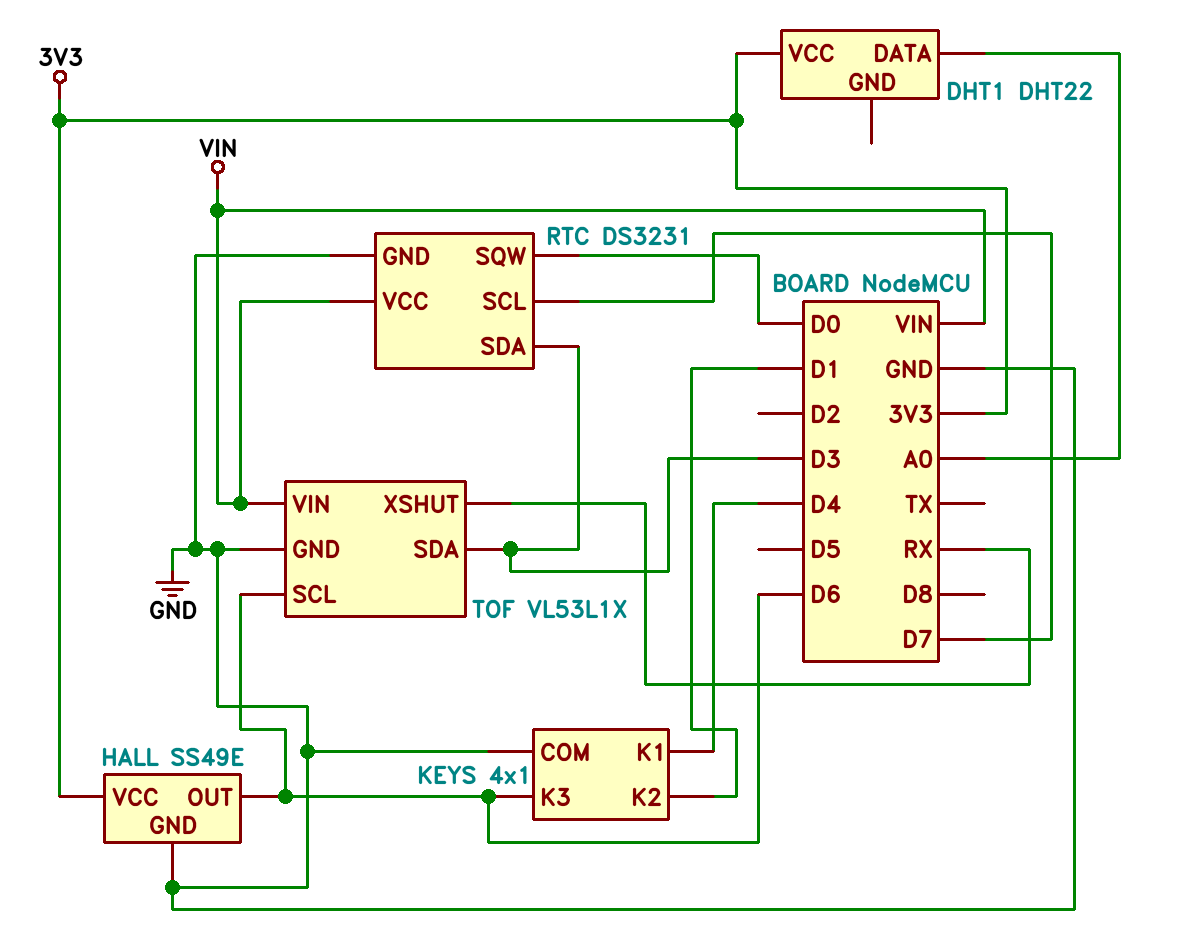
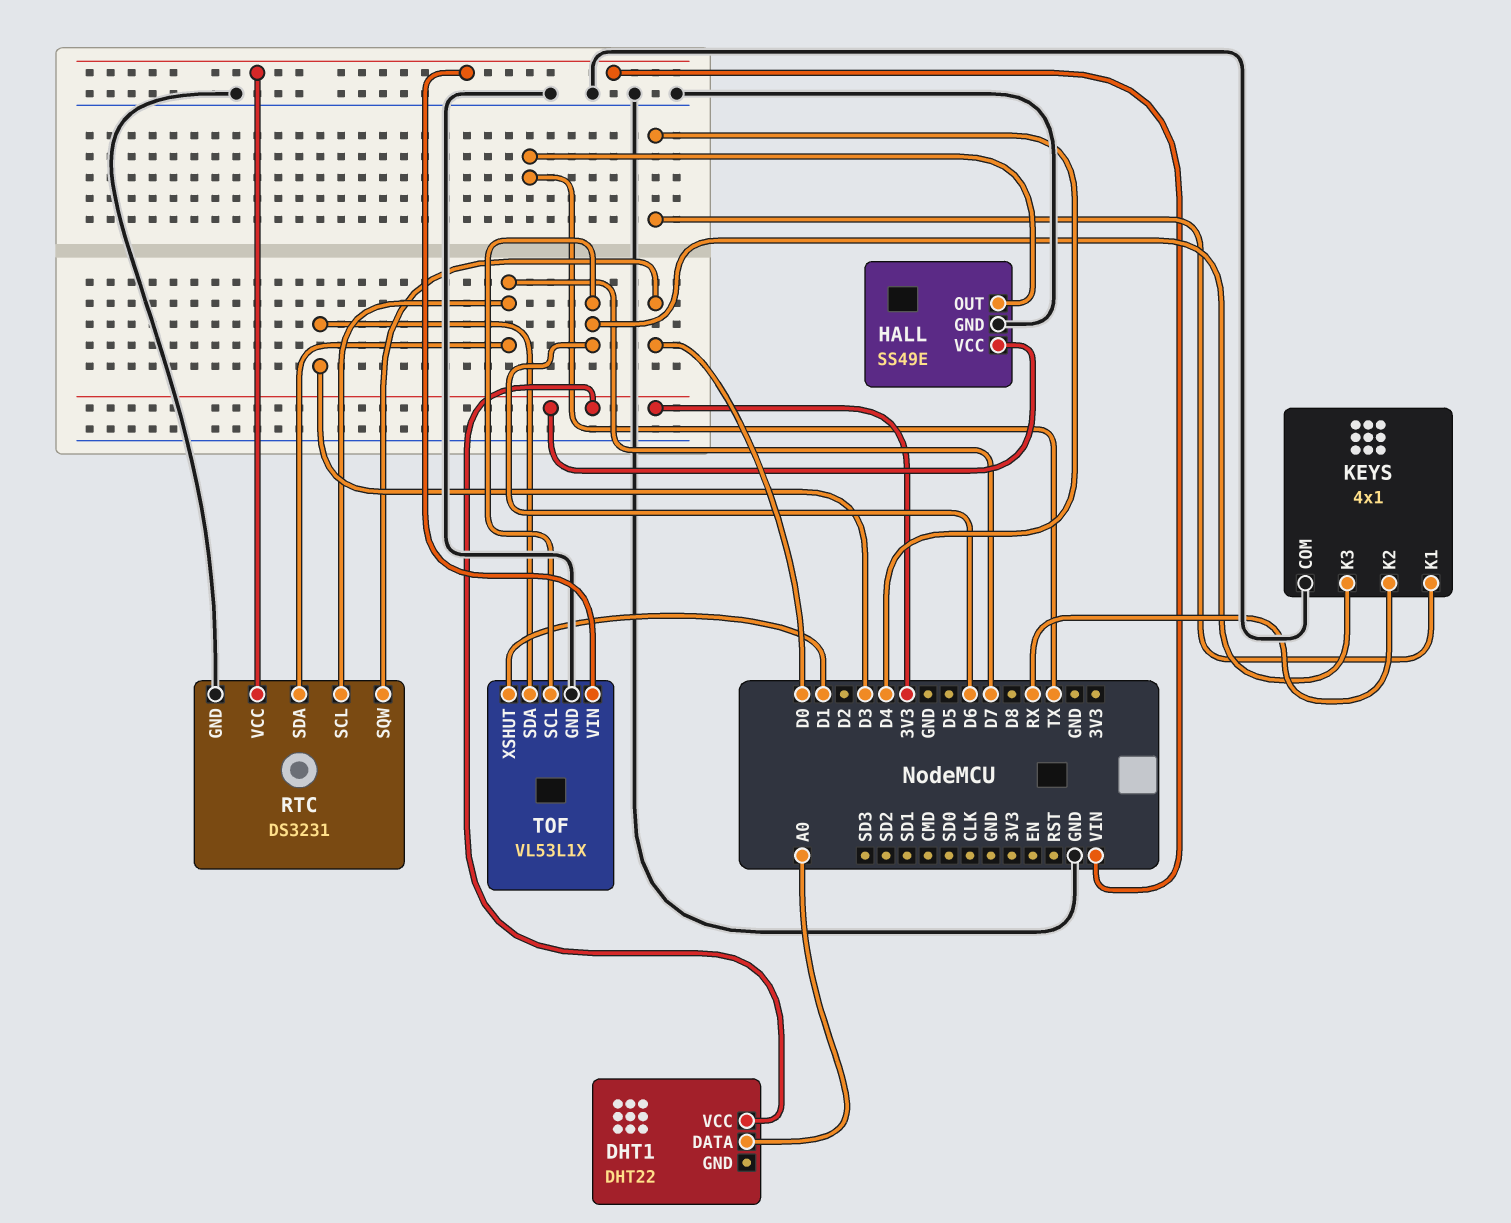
HALL pin OUT: D6 -> TX
KEYS pin K2: D1 -> RX
RTC pin SDA: D3 -> D7
TOF pin XSHUT: RX -> D1

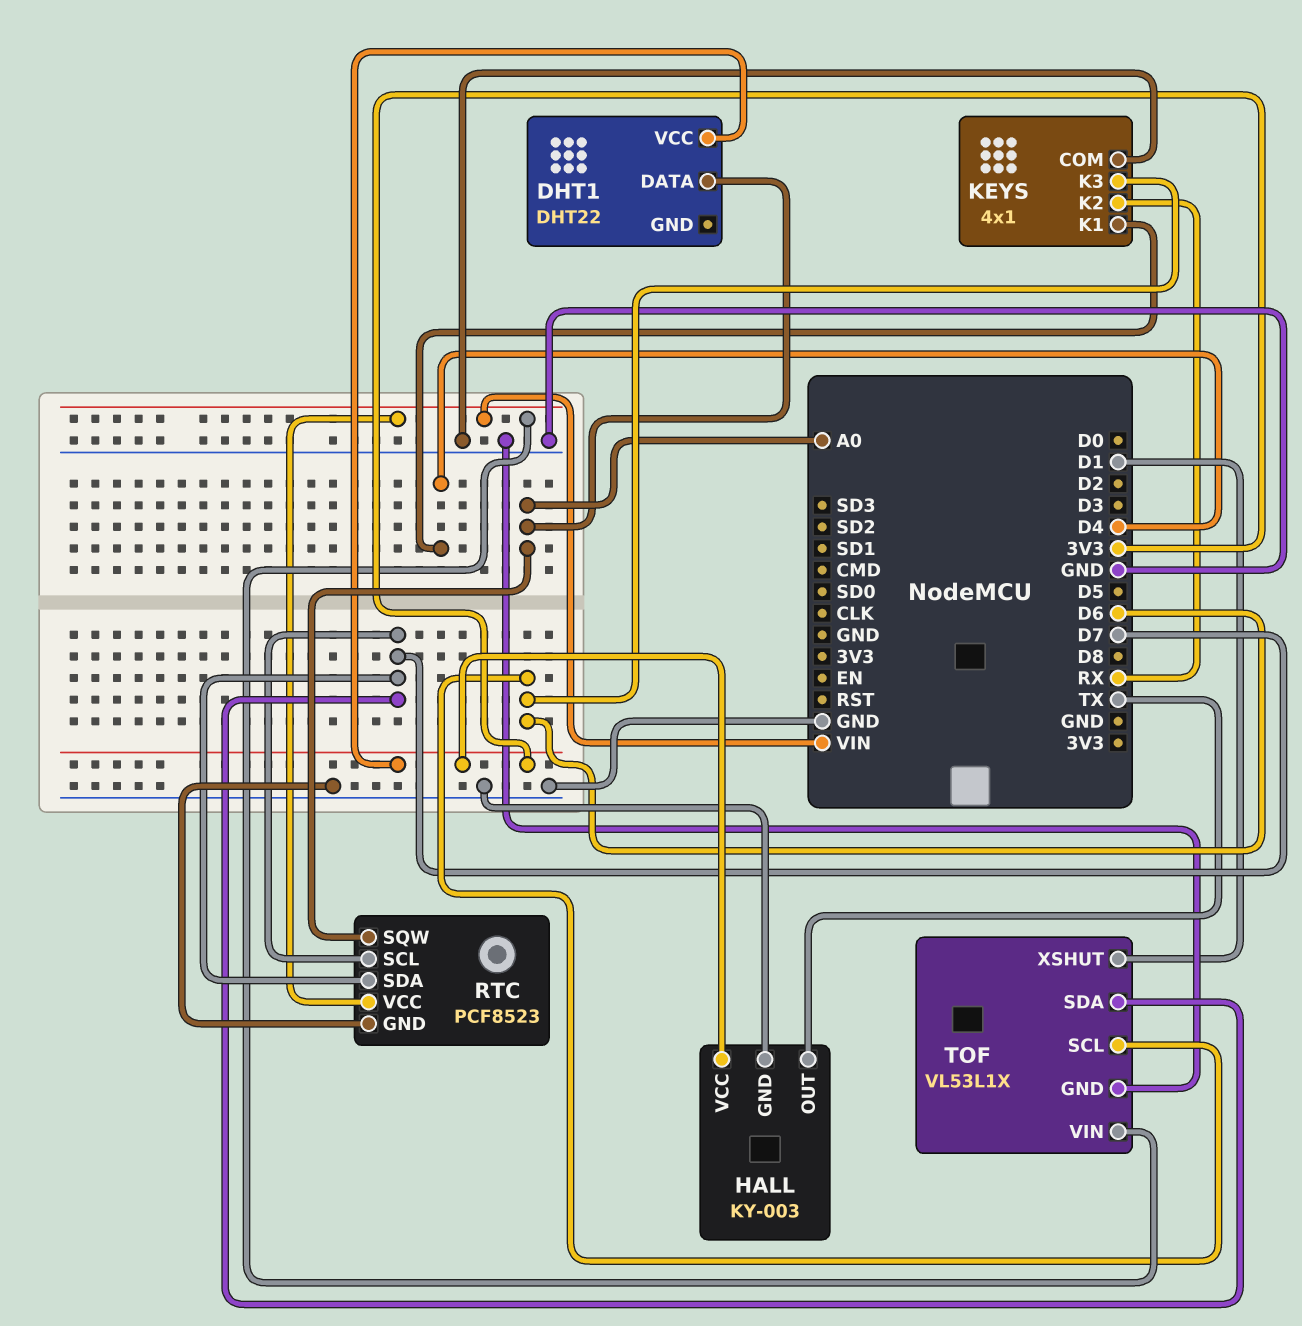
HALL: SS49E -> KY-003
RTC: DS3231 -> PCF8523
RTC pin SQW: D0 -> A0
TOF pin SDA: D3 -> D7

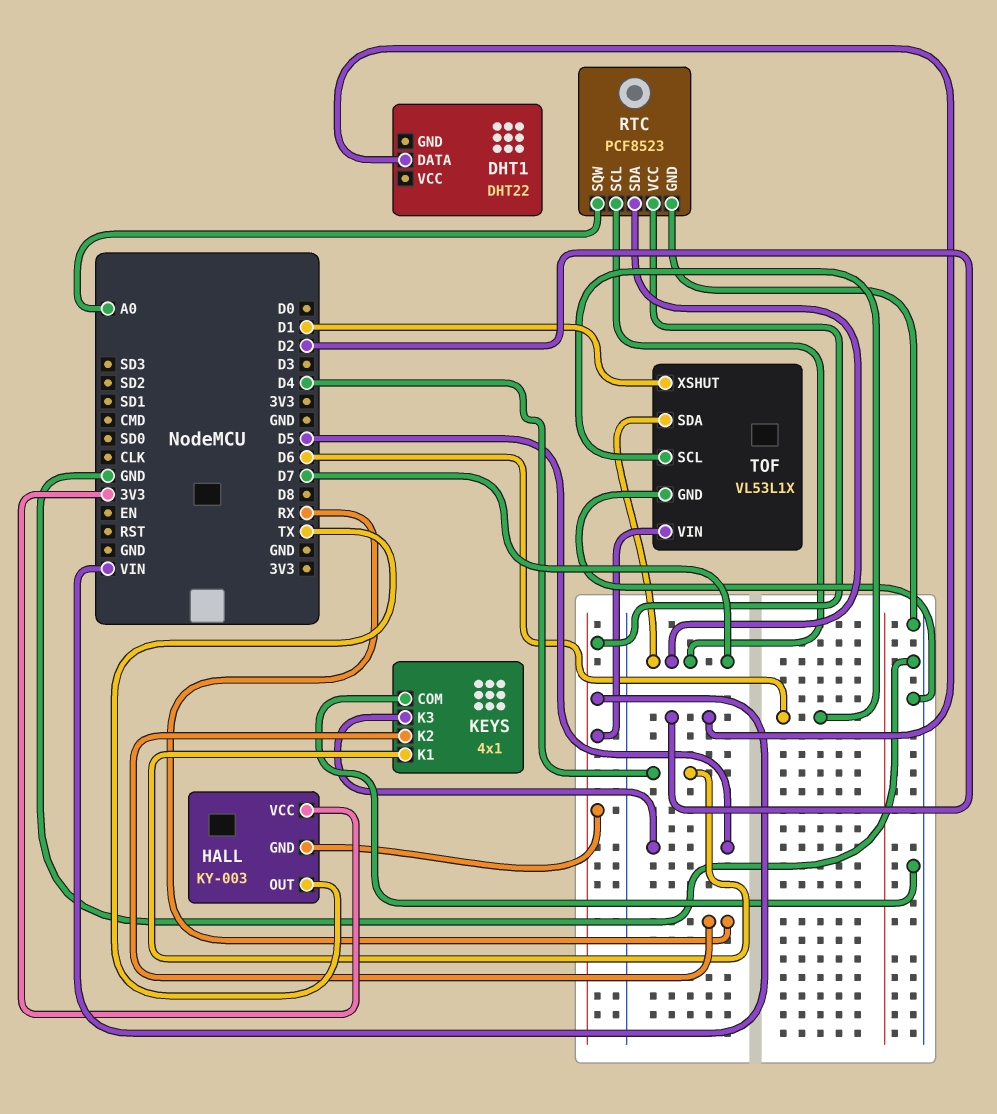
DHT1 pin DATA: A0 -> D2
DHT1 pin VCC: 3V3 -> none
HALL pin GND: GND -> VIN
KEYS pin K3: D6 -> D5

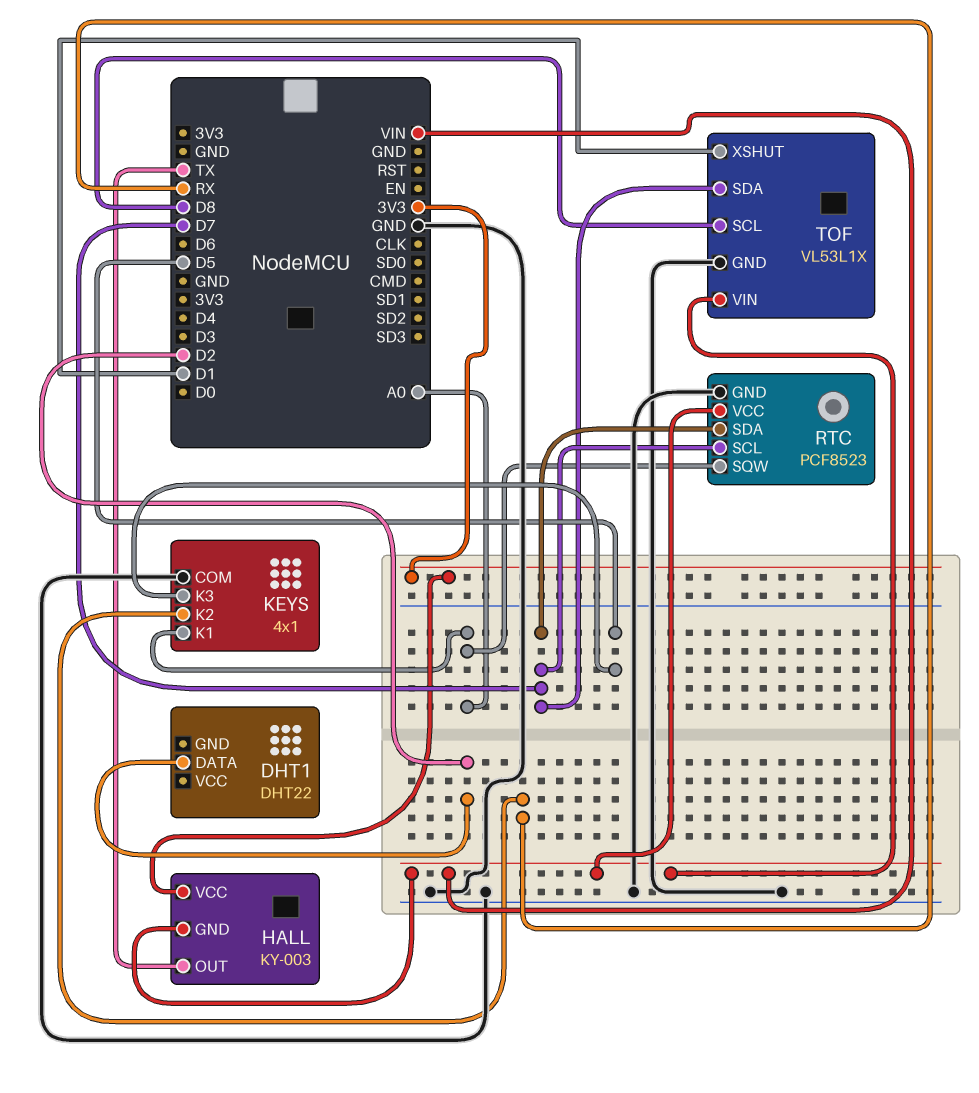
KEYS pin K1: D4 -> A0
TOF pin SCL: D6 -> D8

